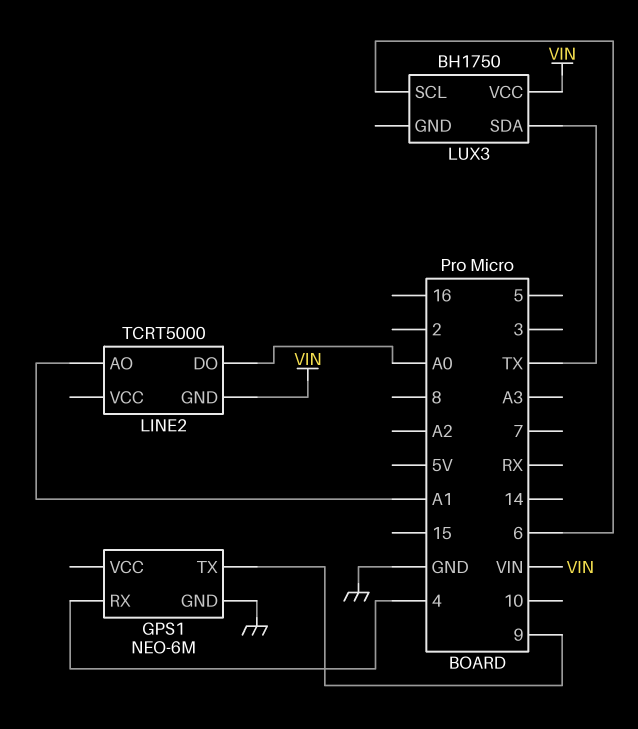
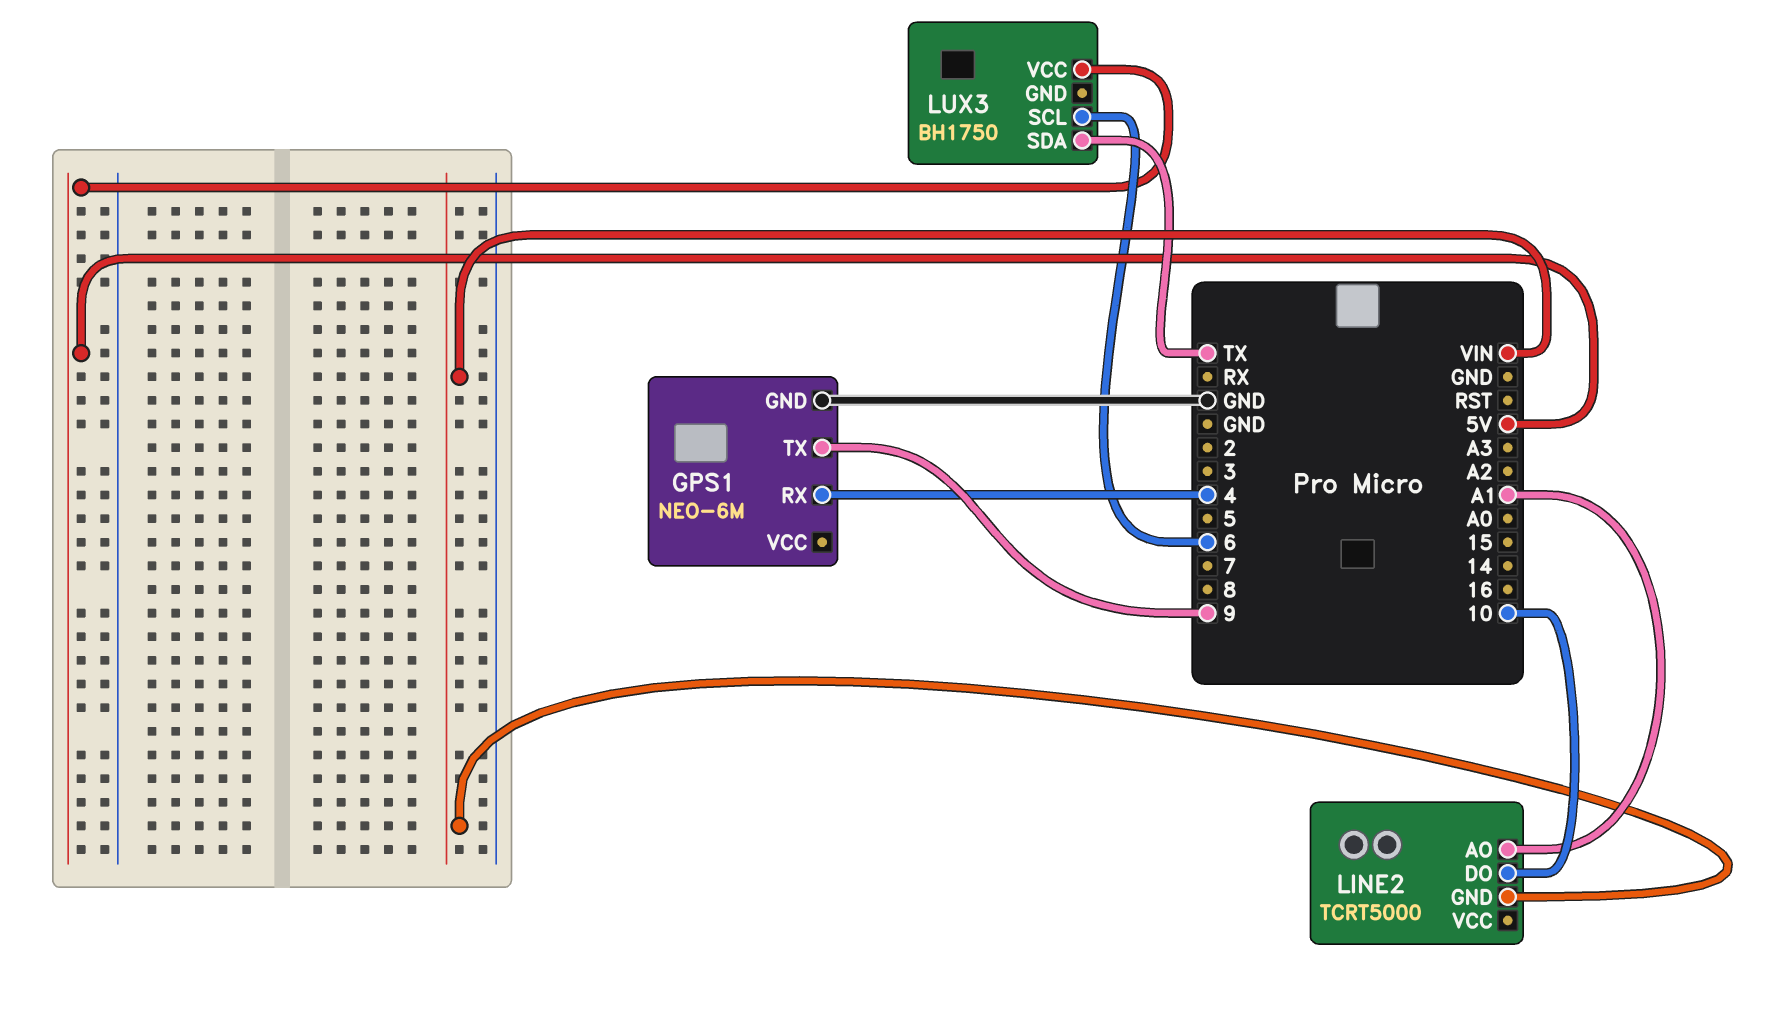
LINE2 pin DO: A0 -> 10
LUX3 pin VCC: VIN -> 5V

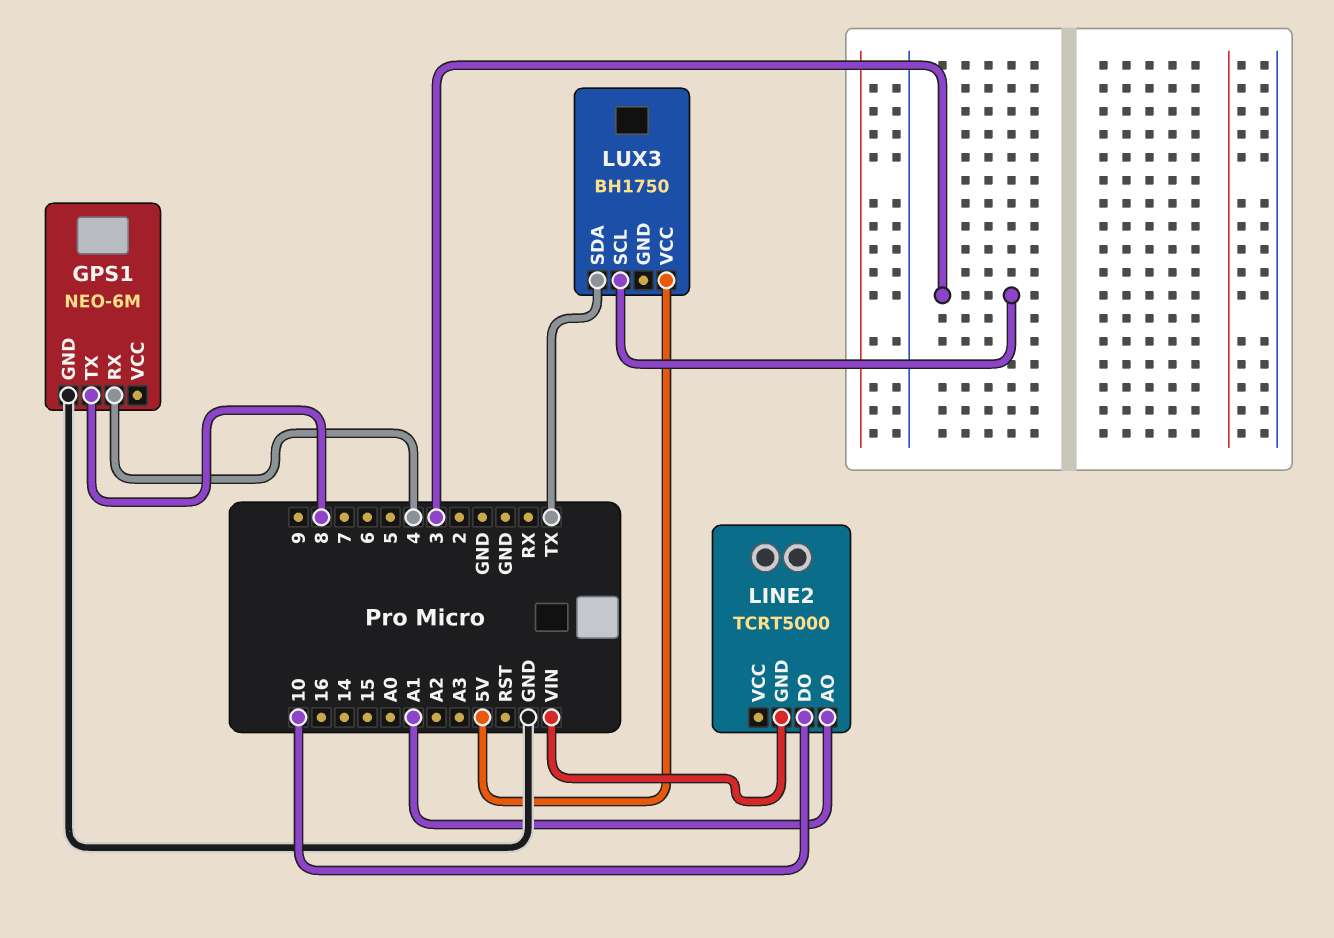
GPS1 pin TX: 9 -> 8
LUX3 pin SCL: 6 -> 3

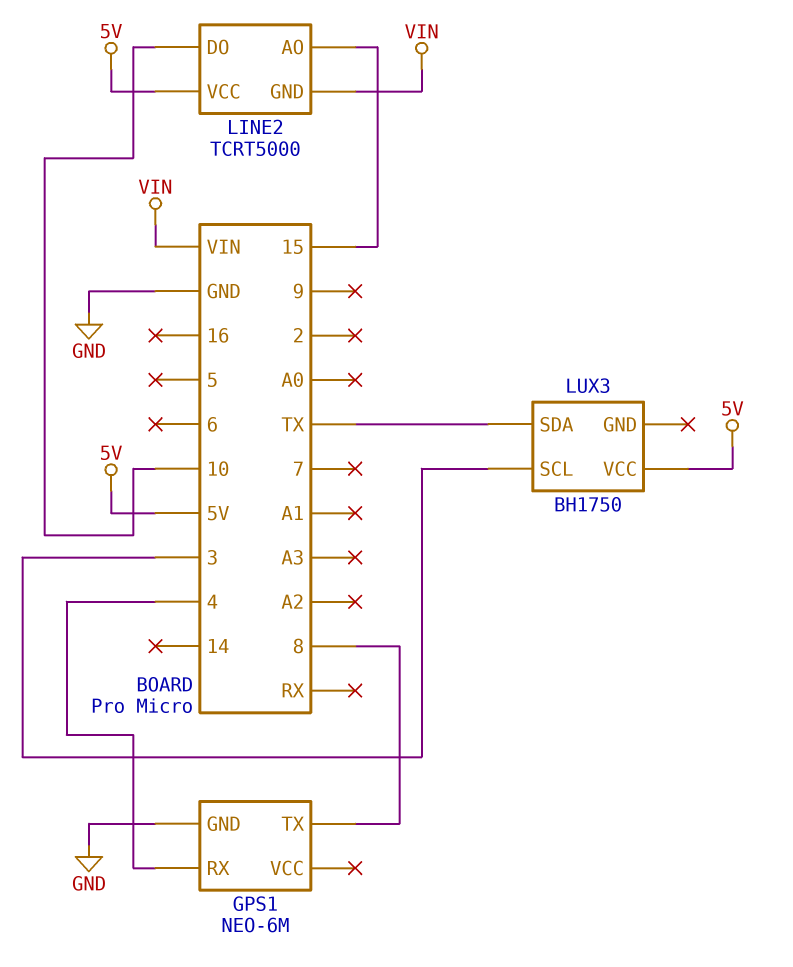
LINE2 pin AO: A1 -> 15
LINE2 pin VCC: none -> 5V

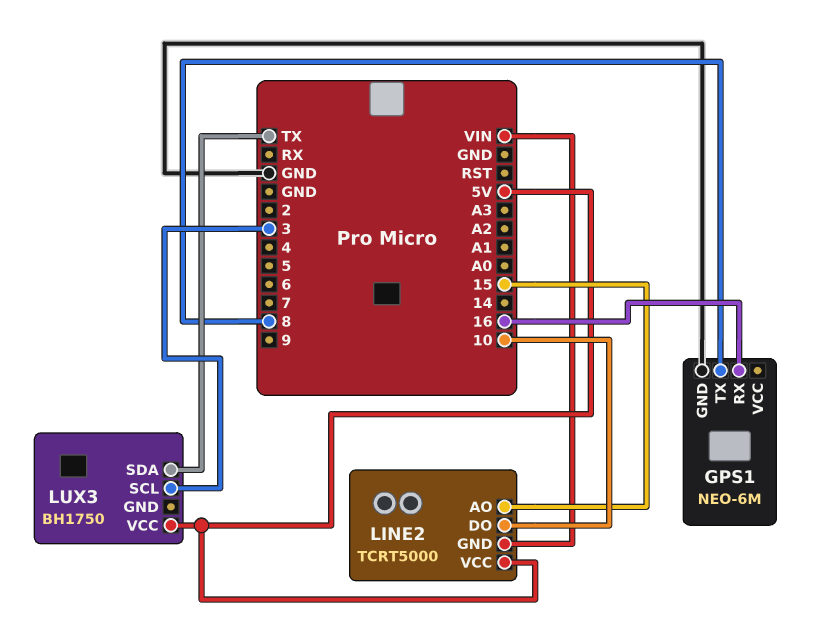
GPS1 pin RX: 4 -> 16

